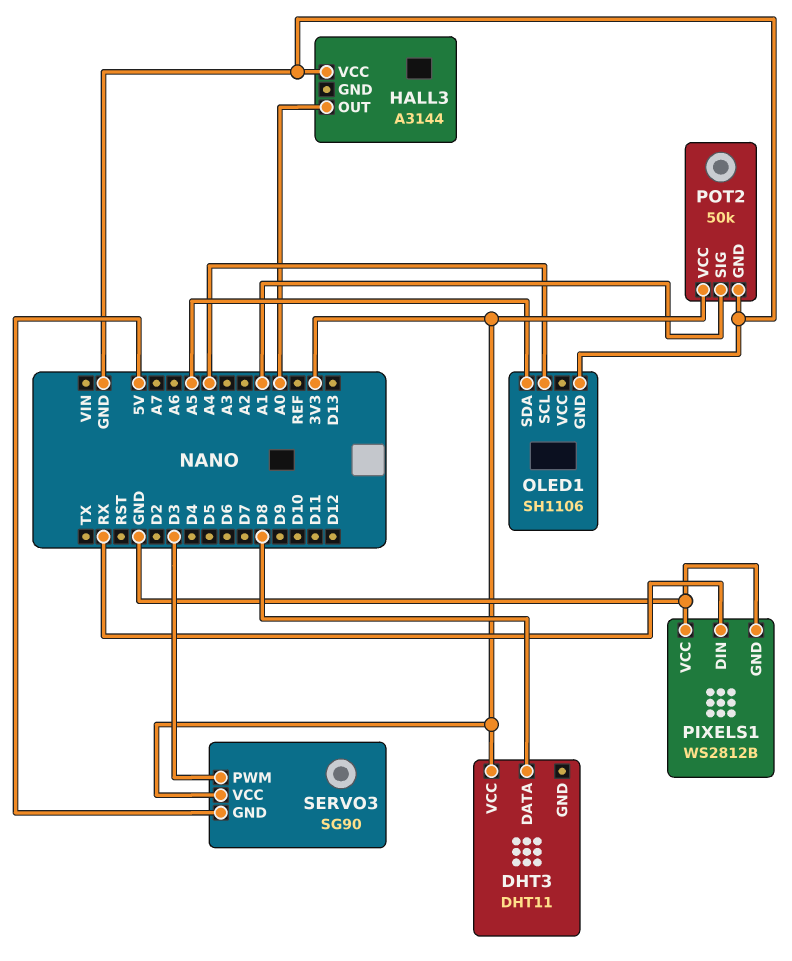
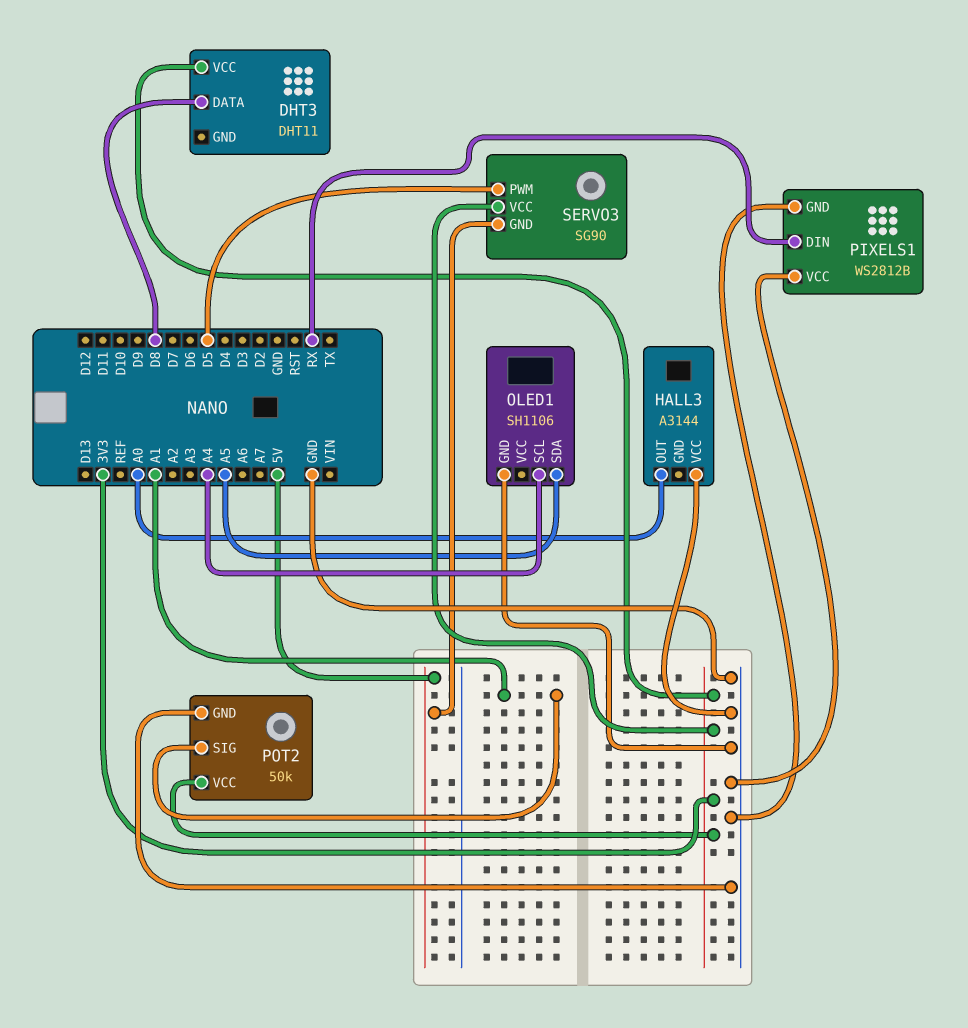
SERVO3 pin PWM: D3 -> D5

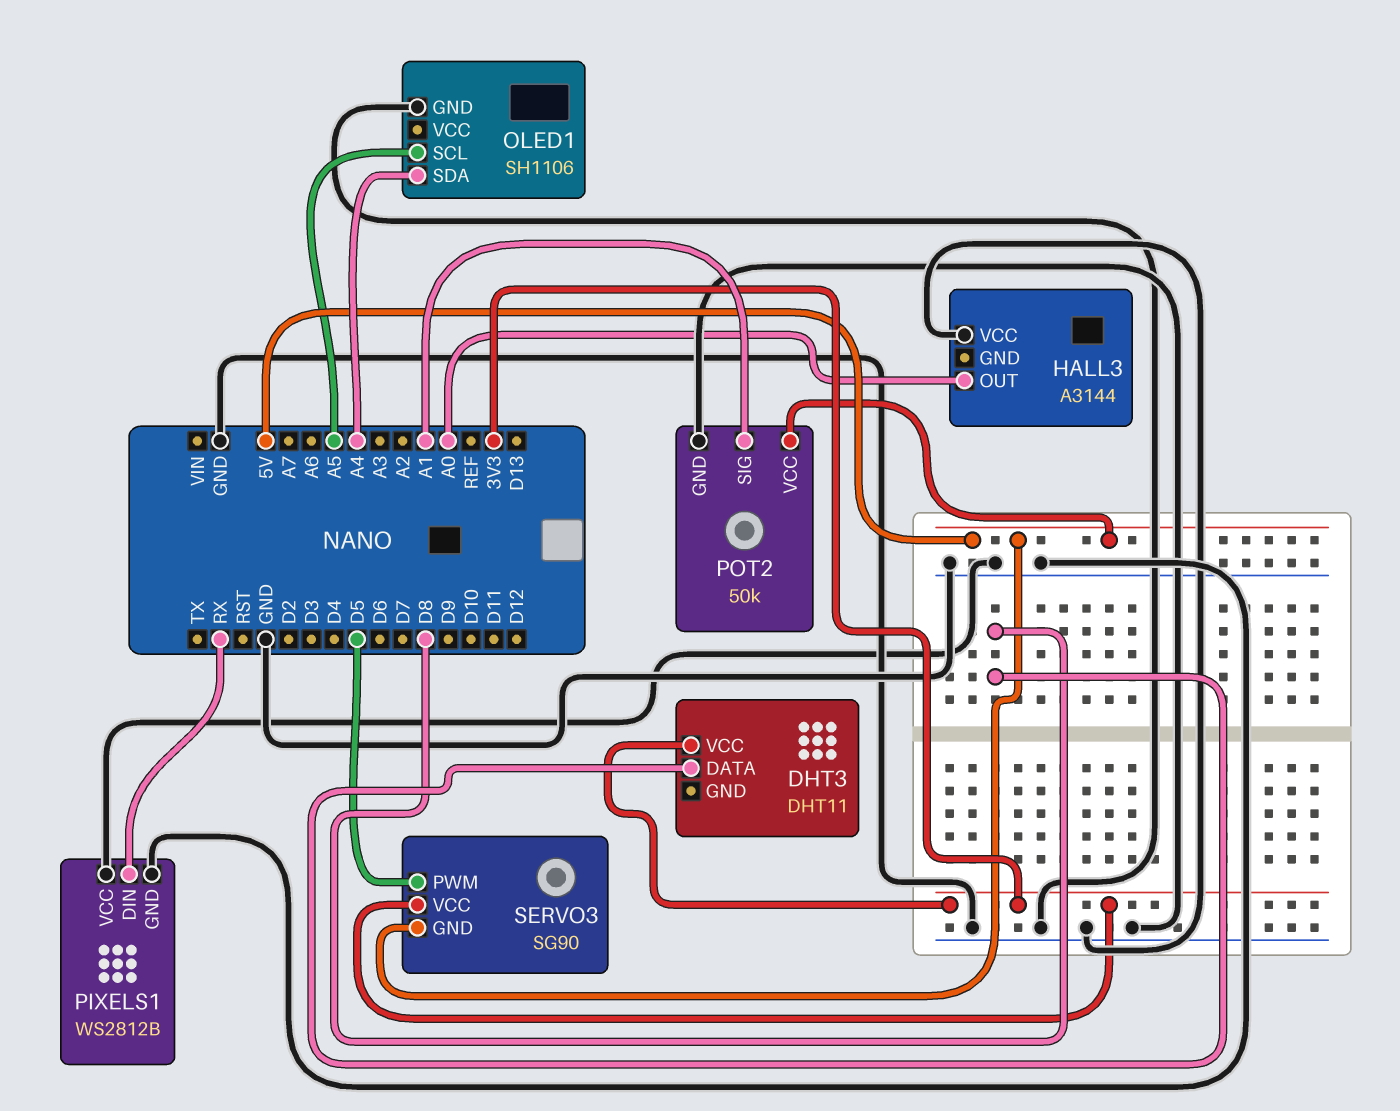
OLED1 pin SCL: A4 -> A5
OLED1 pin SDA: A5 -> A4
POT2 pin VCC: 3V3 -> 5V

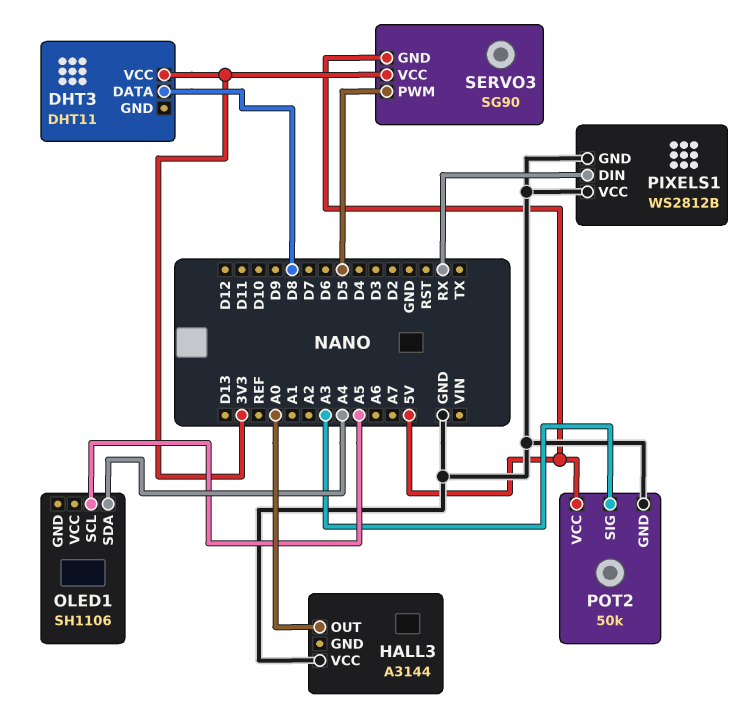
OLED1 pin GND: GND -> none
POT2 pin SIG: A1 -> A3

